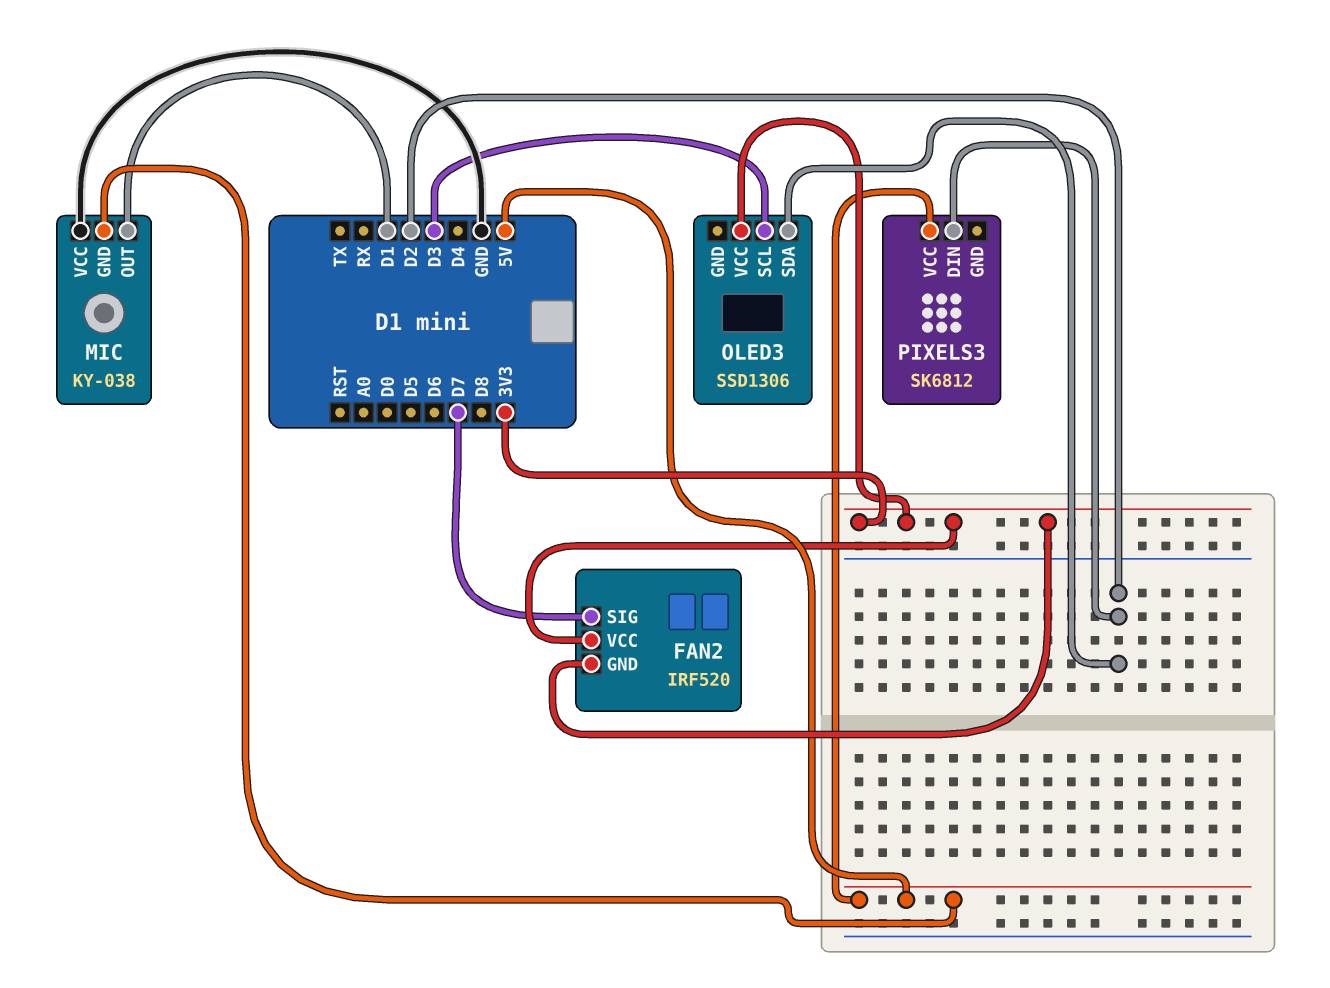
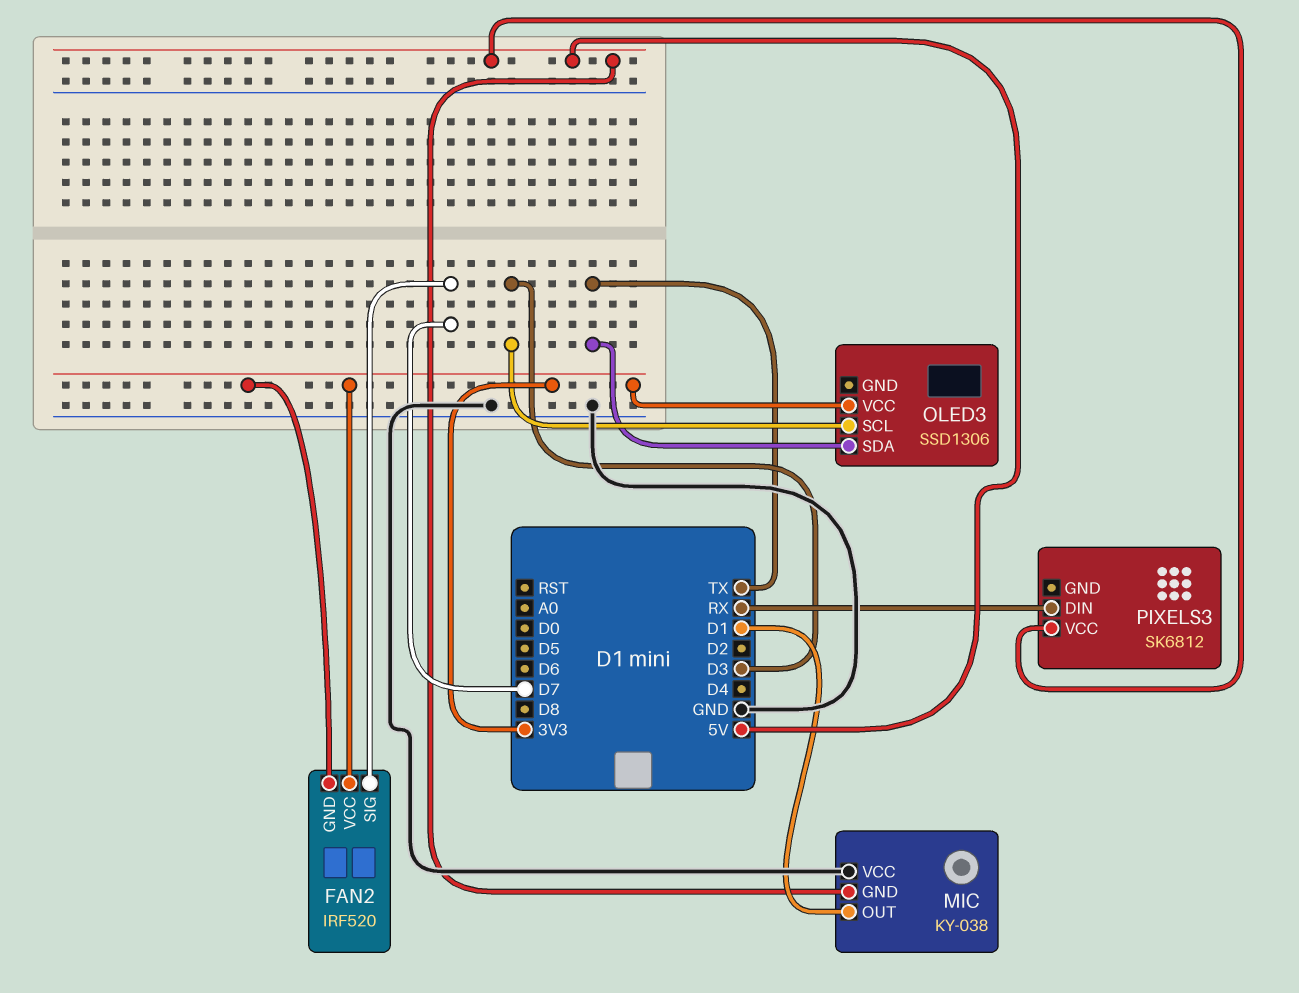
OLED3 pin SDA: D2 -> TX
PIXELS3 pin DIN: D2 -> RX

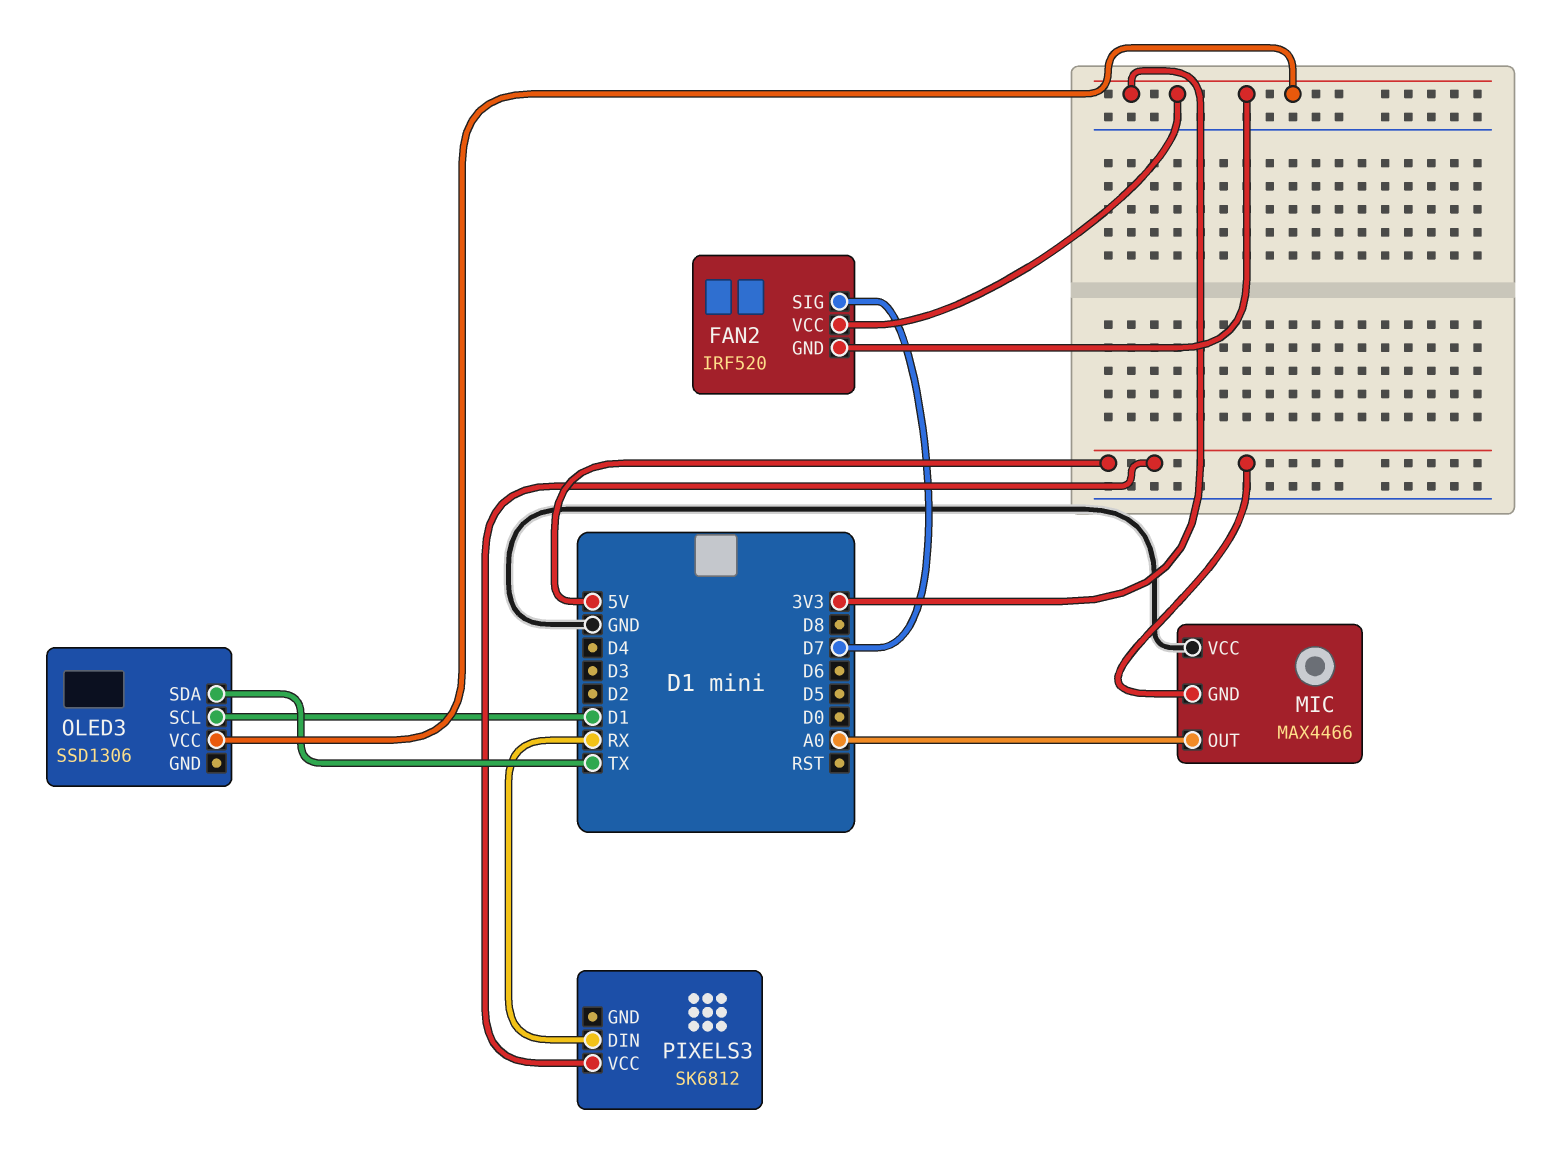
MIC: KY-038 -> MAX4466
MIC pin OUT: D1 -> A0
OLED3 pin SCL: D3 -> D1

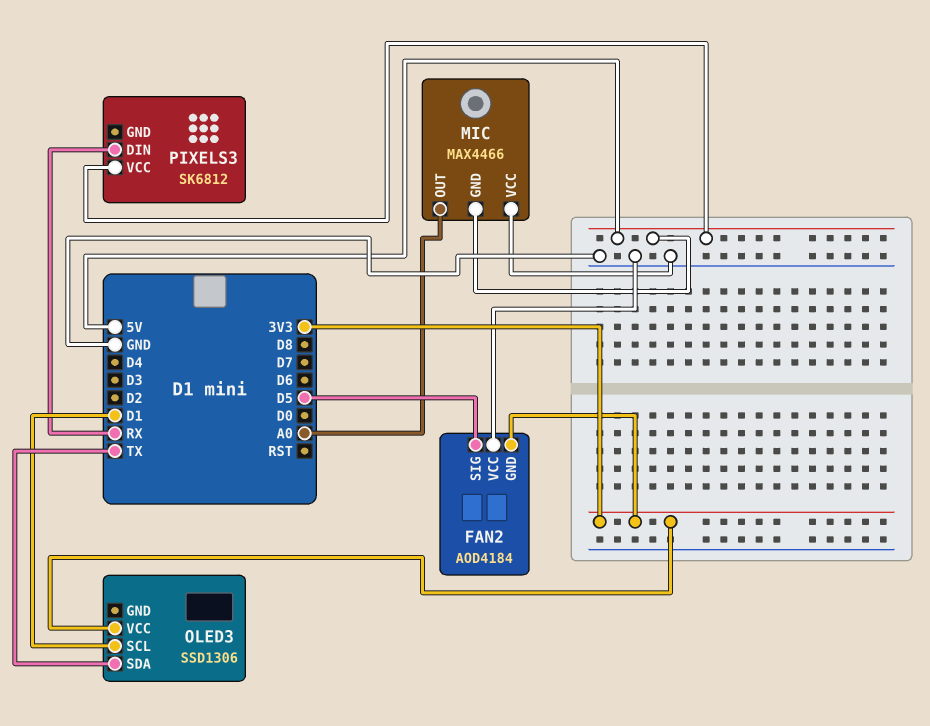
FAN2: IRF520 -> AOD4184
FAN2 pin SIG: D7 -> D5
FAN2 pin VCC: 3V3 -> GND

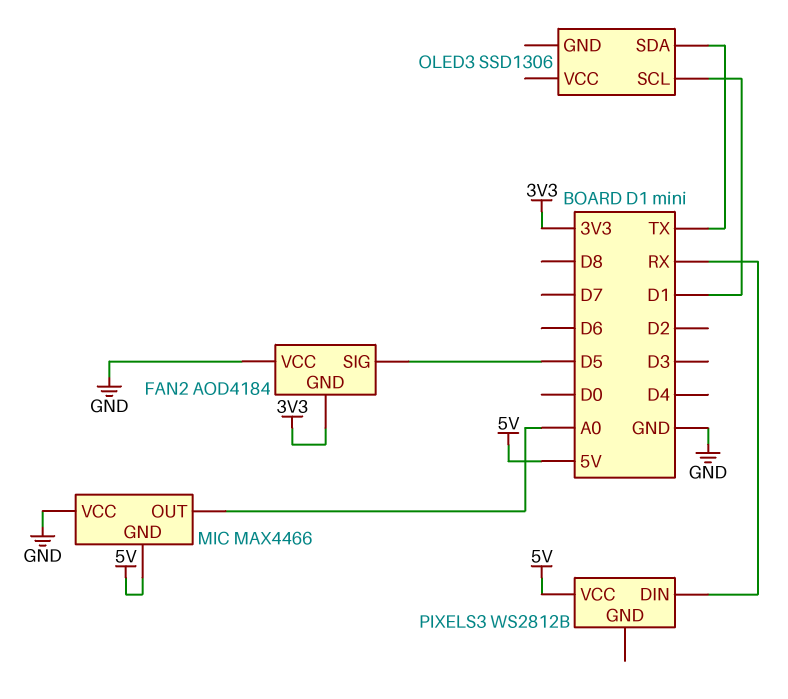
OLED3 pin VCC: 3V3 -> none
PIXELS3: SK6812 -> WS2812B

